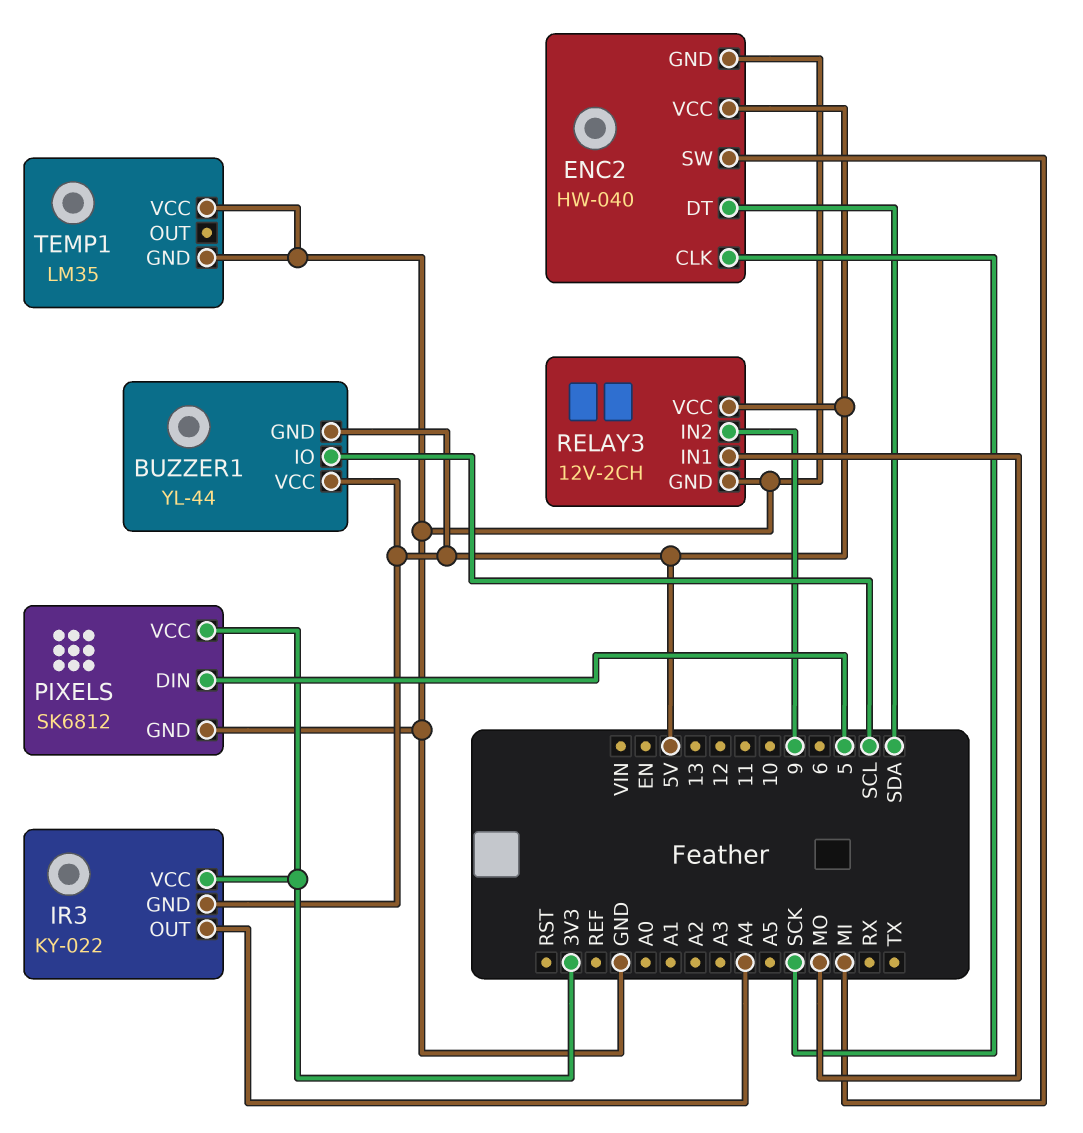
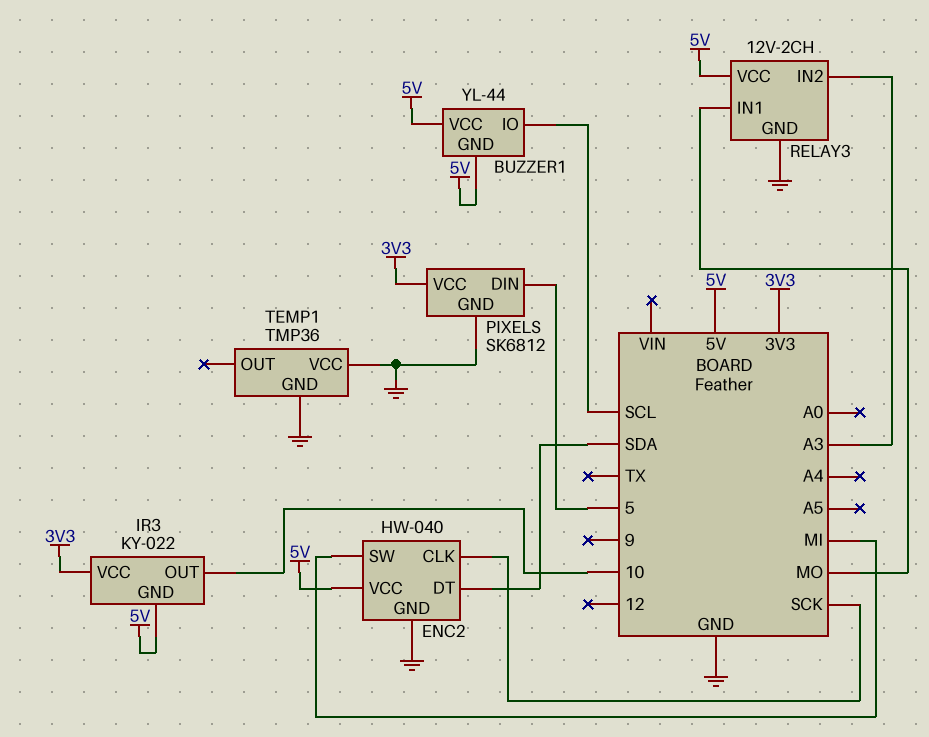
IR3 pin OUT: A4 -> 10
RELAY3 pin IN2: 9 -> A3
TEMP1: LM35 -> TMP36

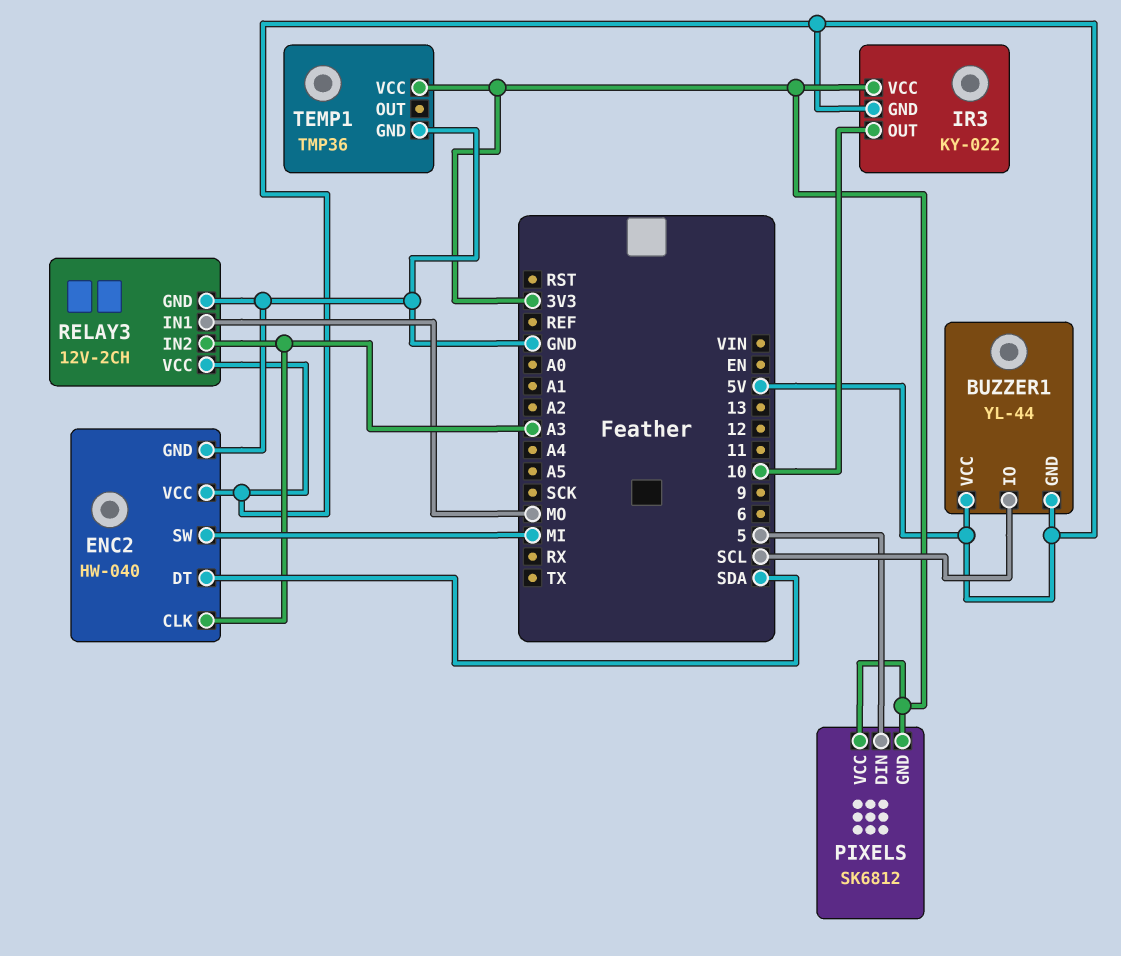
ENC2 pin CLK: SCK -> A3
PIXELS pin GND: GND -> 3V3
TEMP1 pin VCC: GND -> 3V3

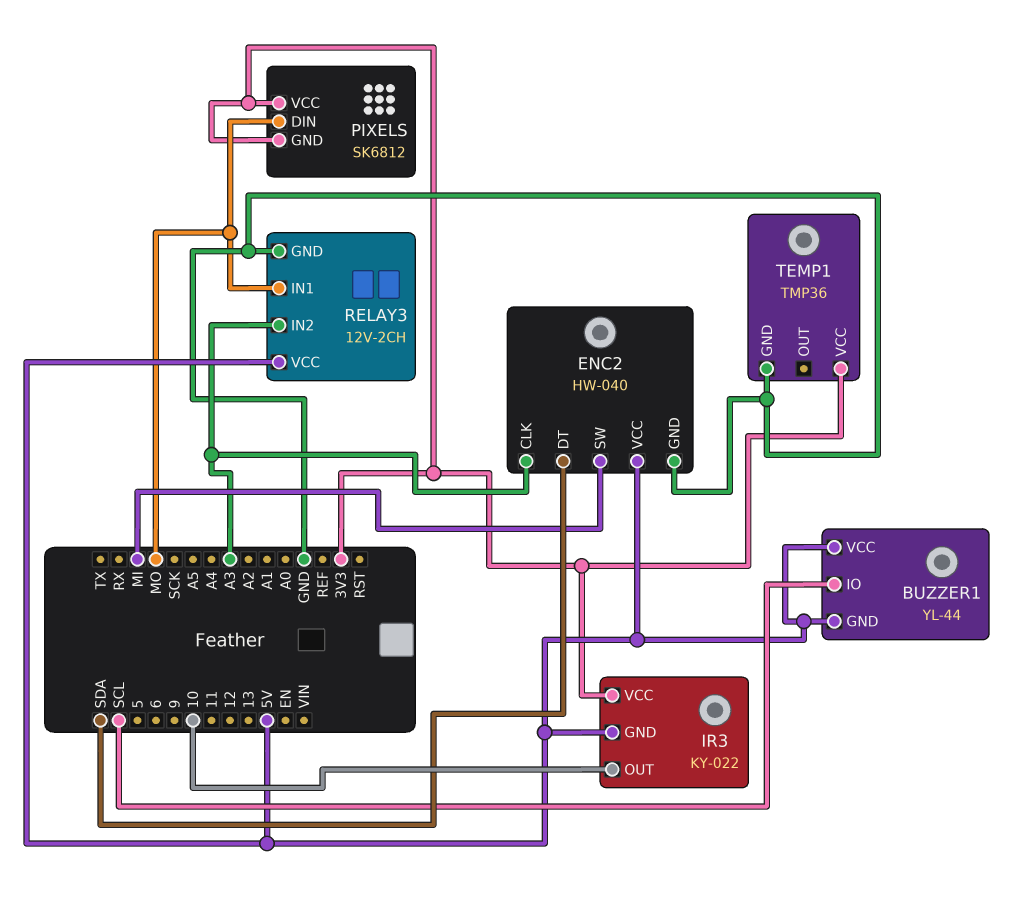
PIXELS pin DIN: 5 -> MO

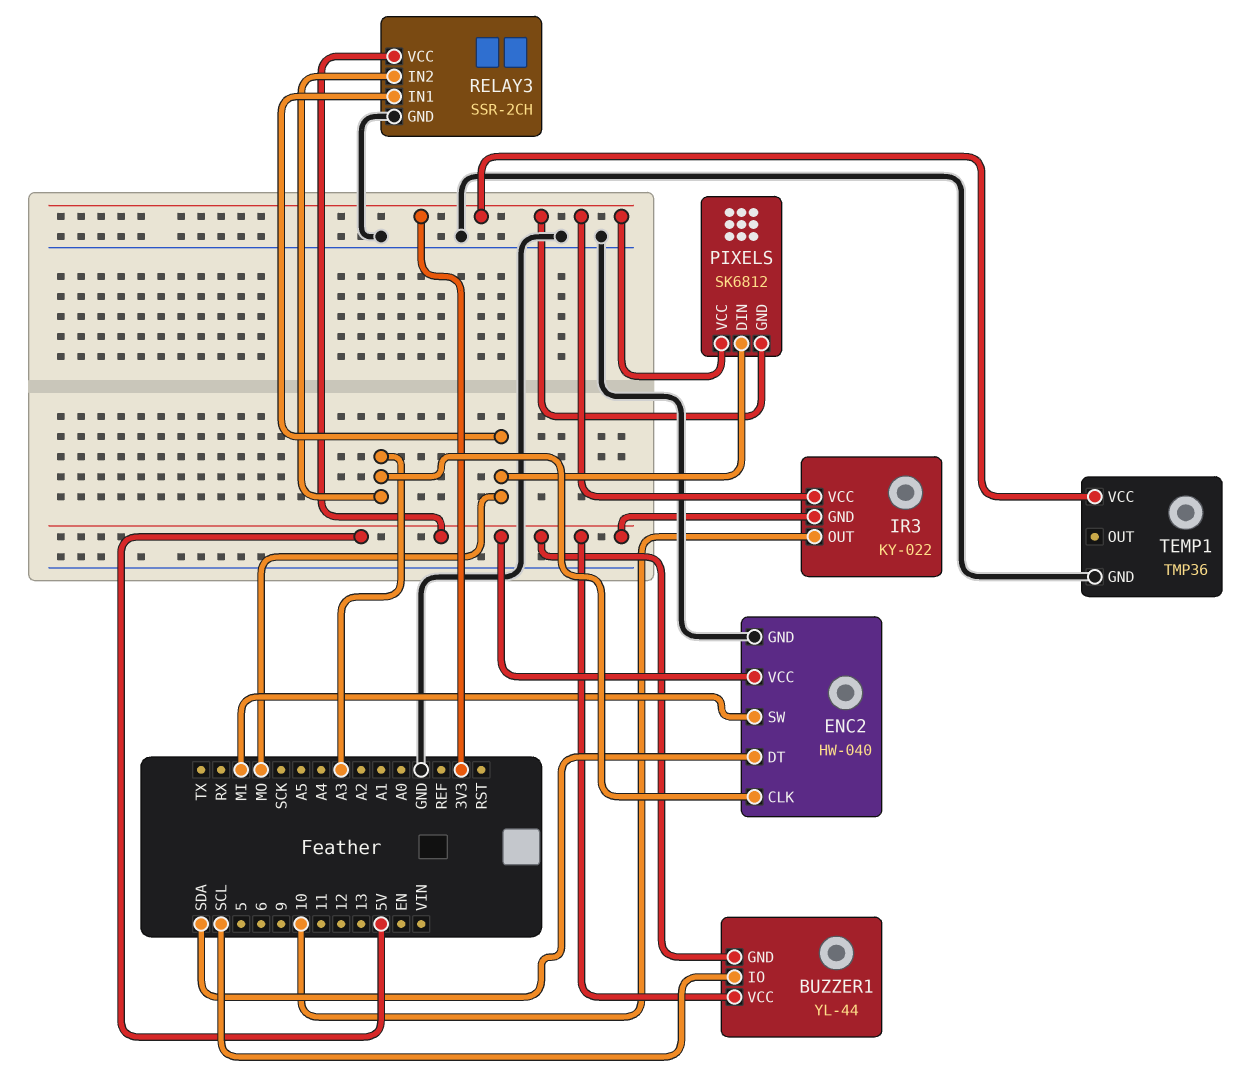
RELAY3: 12V-2CH -> SSR-2CH

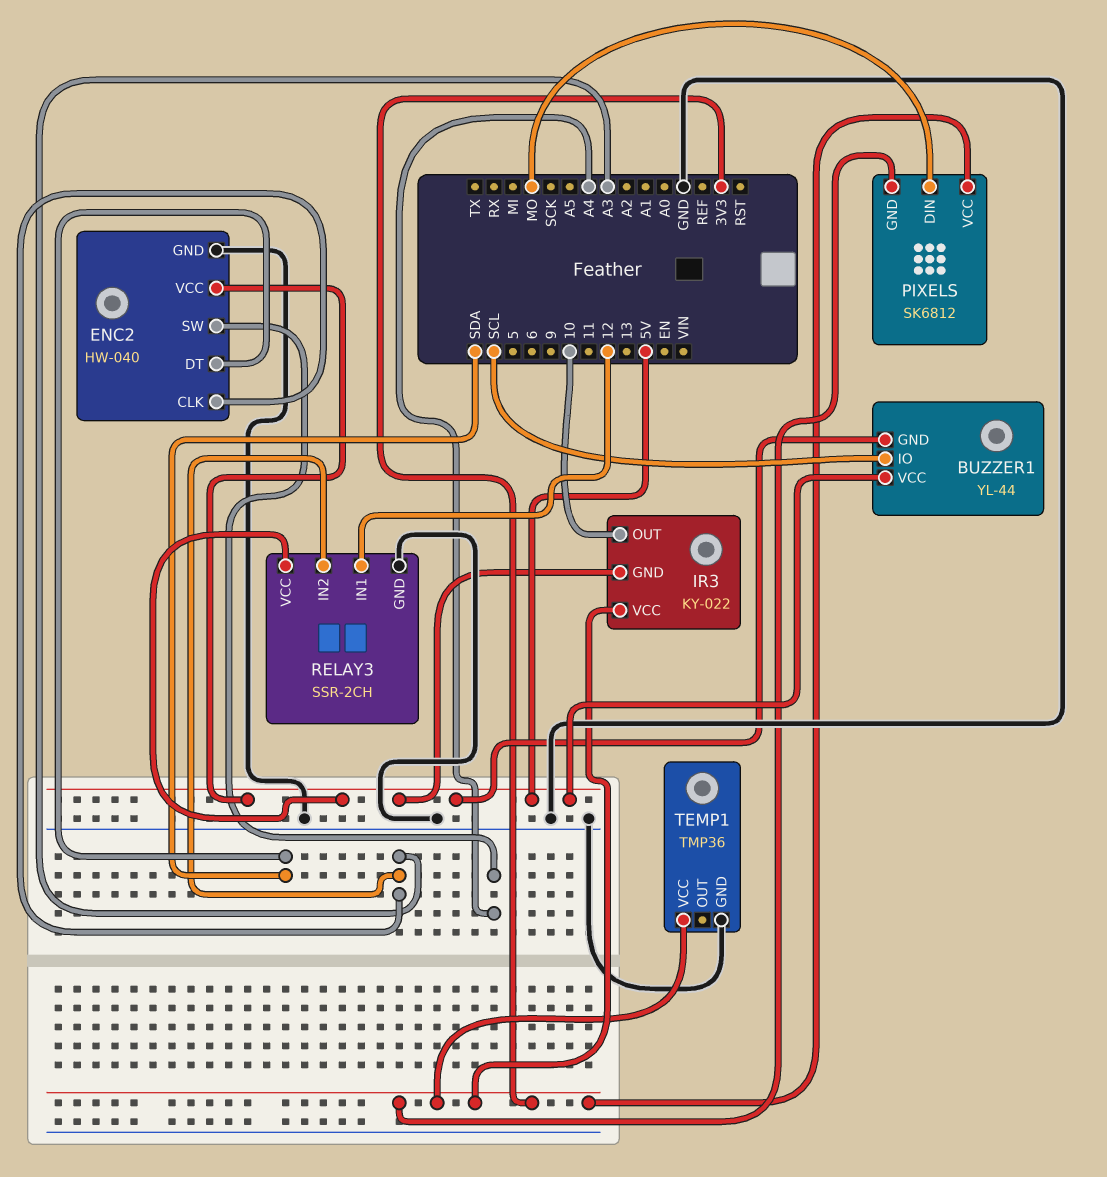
ENC2 pin SW: MI -> A4
RELAY3 pin IN1: MO -> 12

